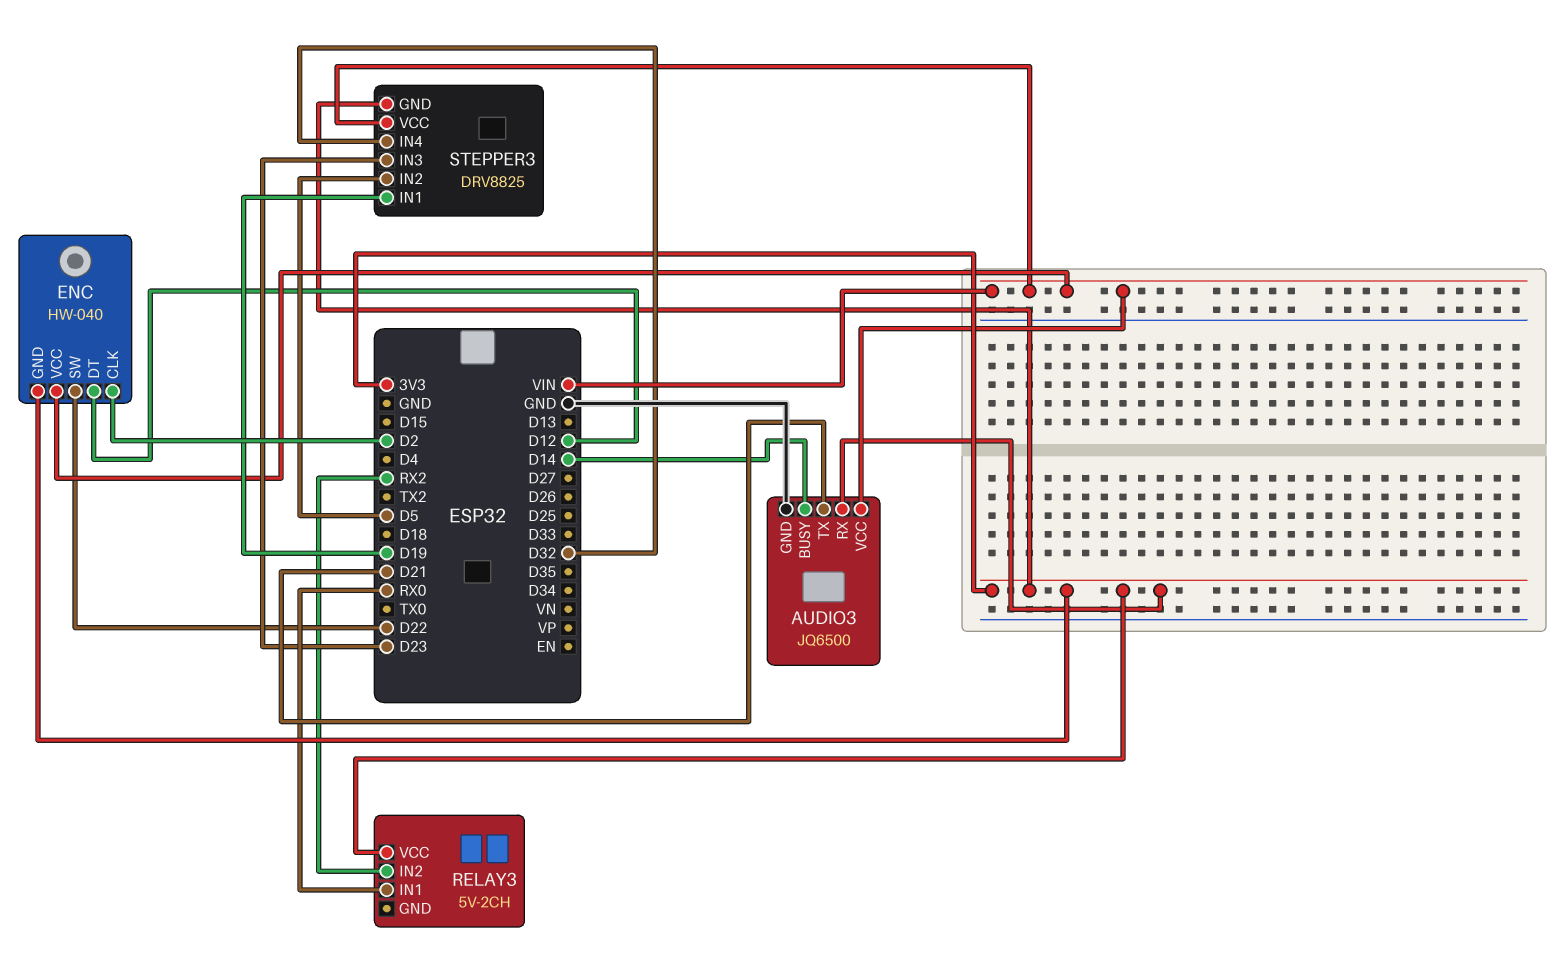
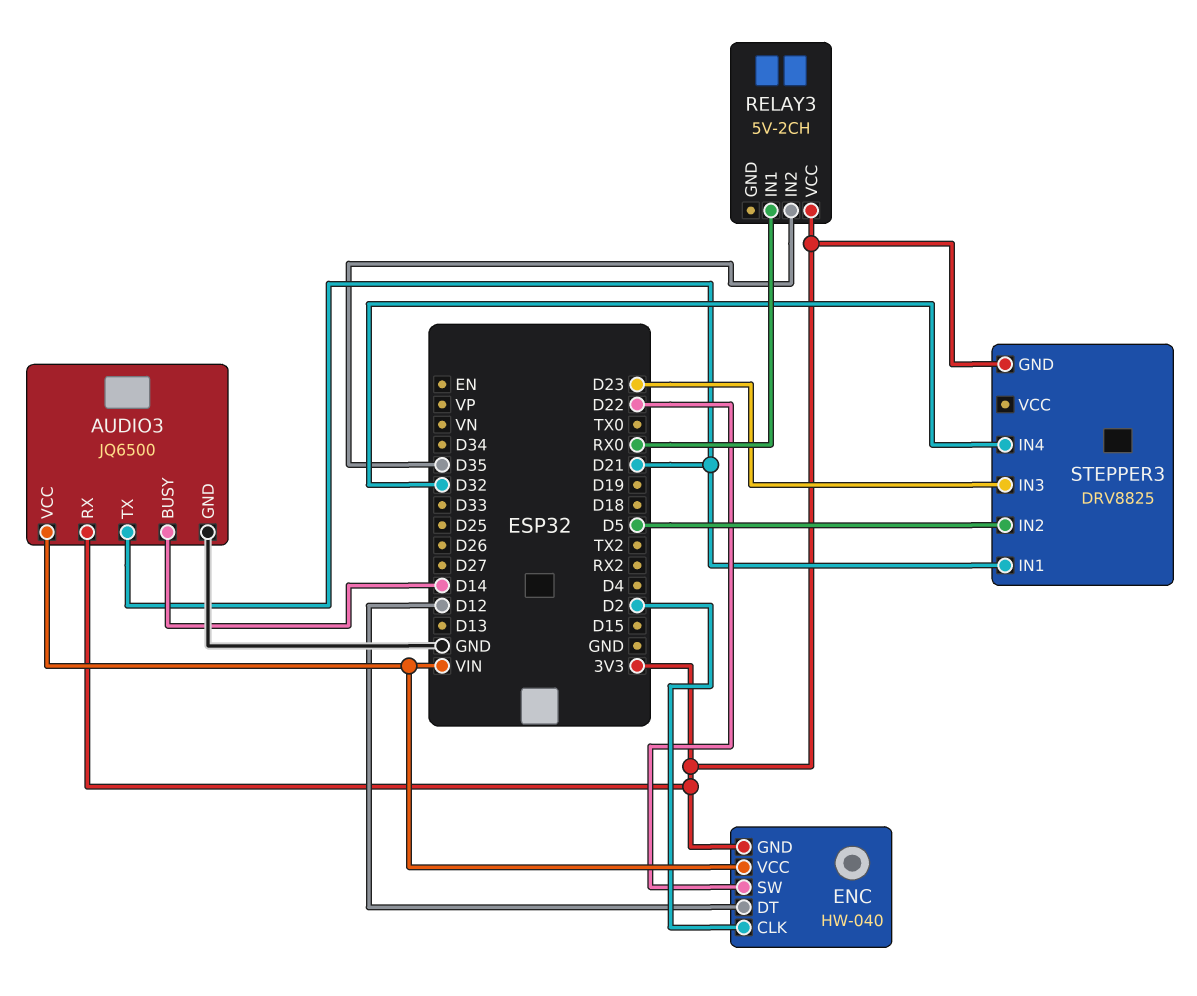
RELAY3 pin IN2: RX2 -> D35
STEPPER3 pin IN1: D19 -> D21
STEPPER3 pin VCC: VIN -> none

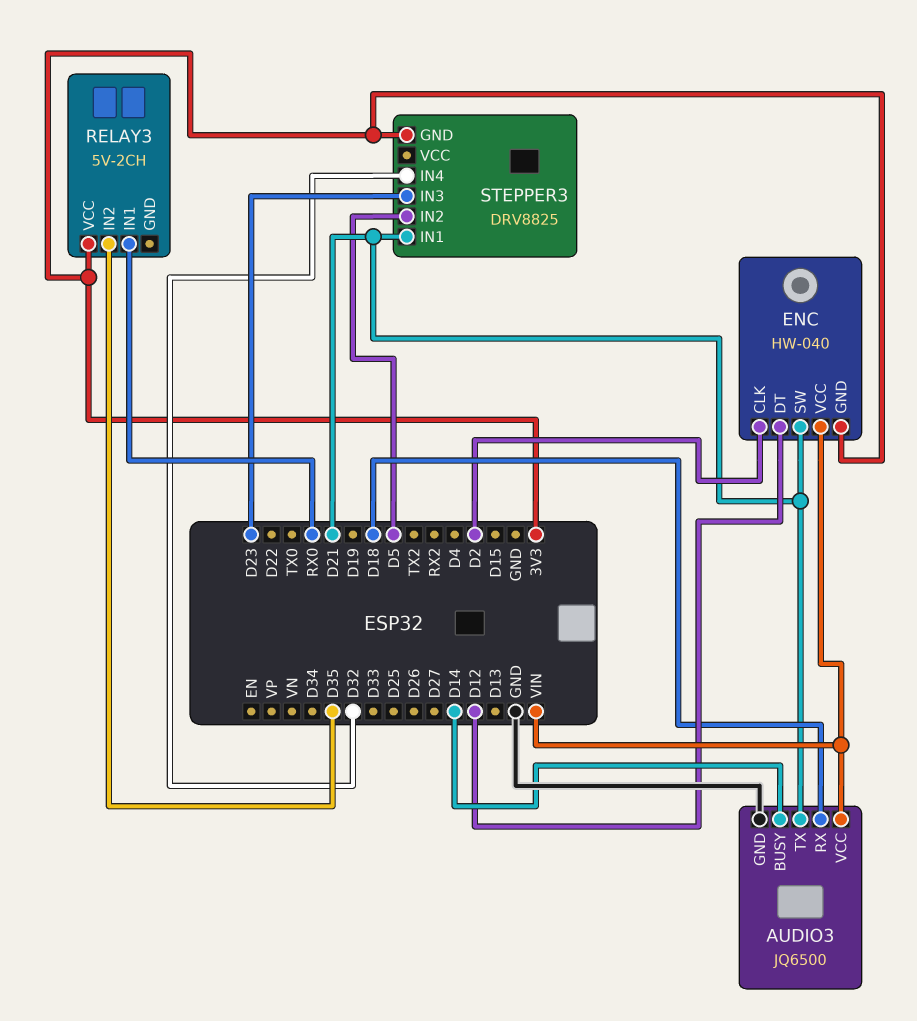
AUDIO3 pin RX: 3V3 -> D18
ENC pin SW: D22 -> D21

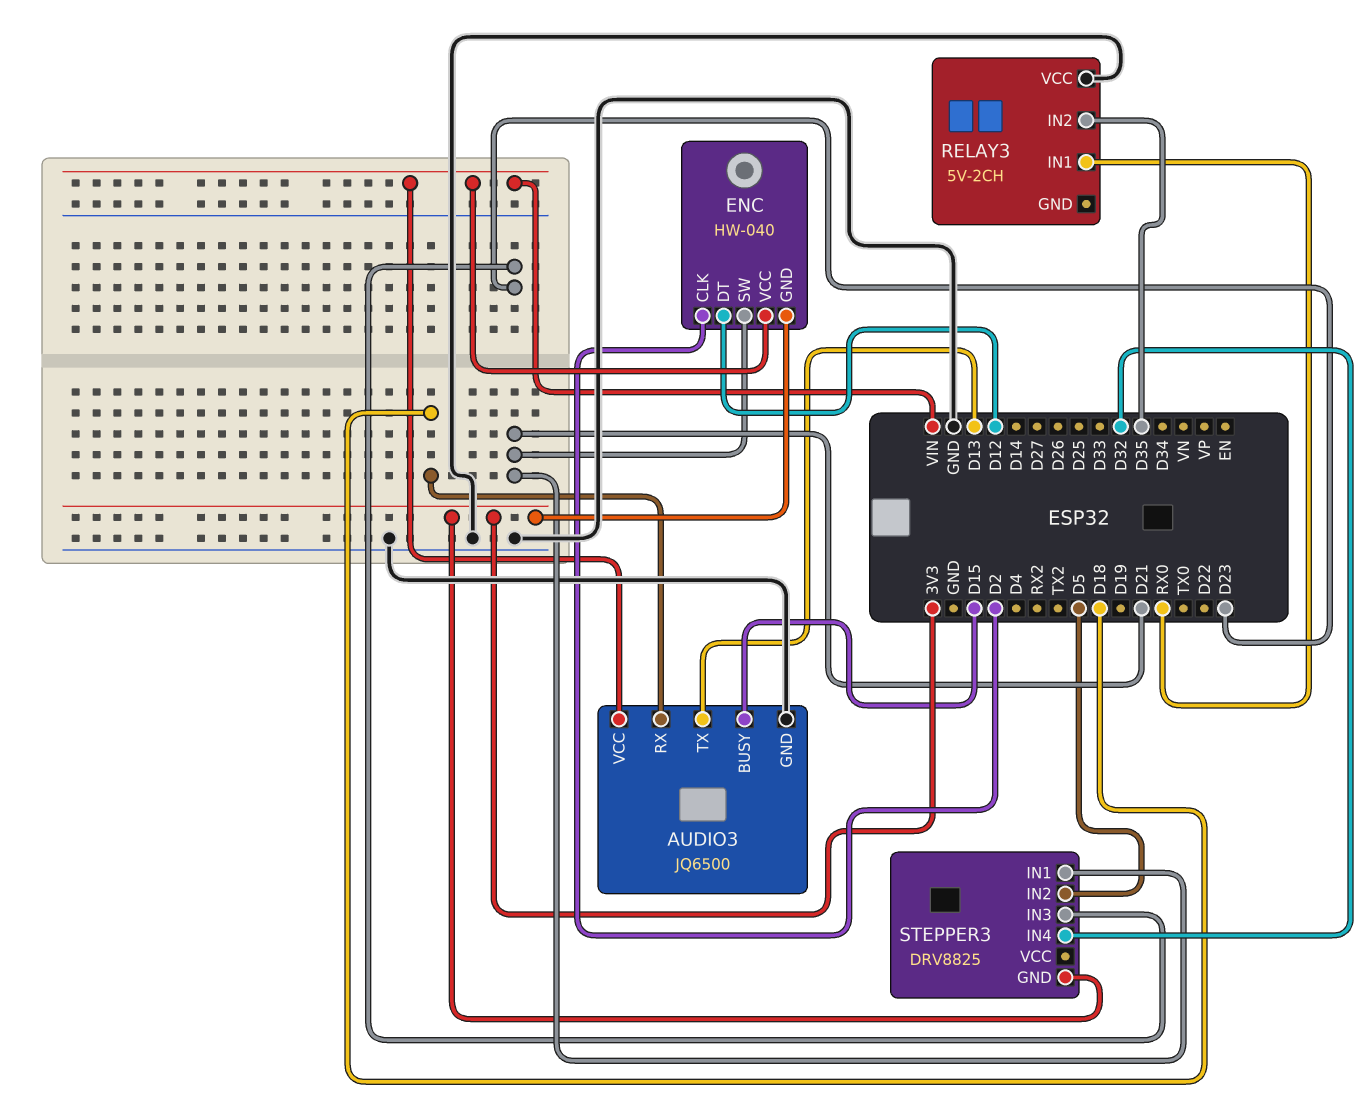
AUDIO3 pin BUSY: D14 -> D15
AUDIO3 pin TX: D21 -> D13
RELAY3 pin VCC: 3V3 -> GND

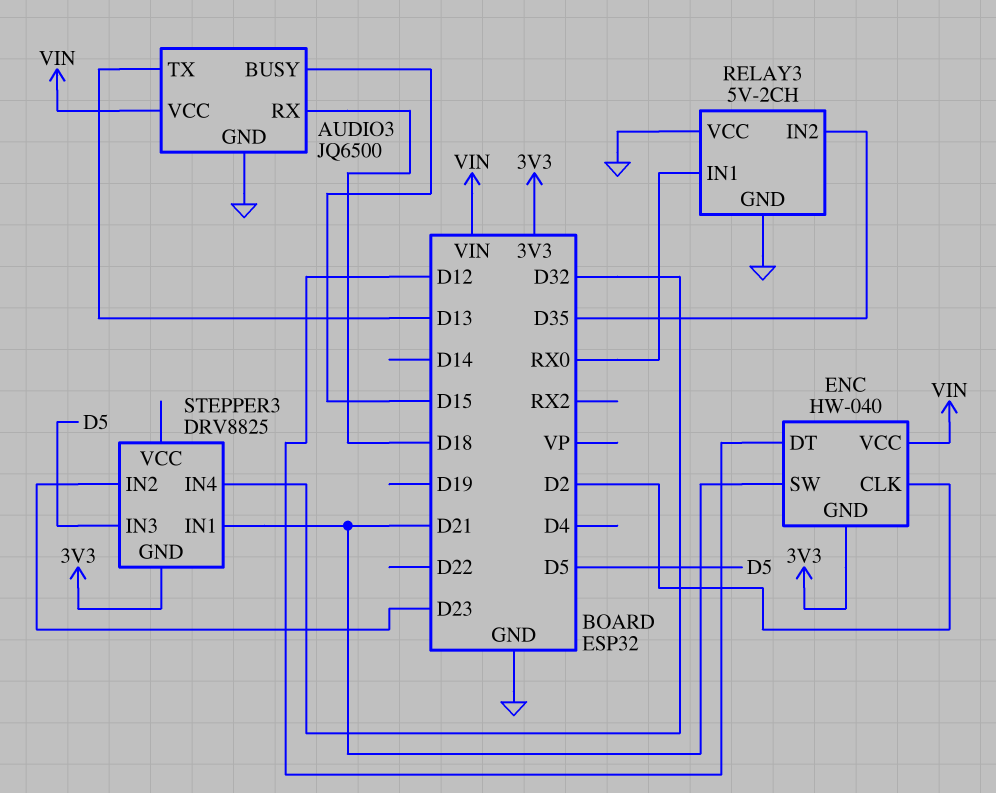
RELAY3 pin GND: none -> GND
STEPPER3 pin IN2: D5 -> D23
STEPPER3 pin IN3: D23 -> D5

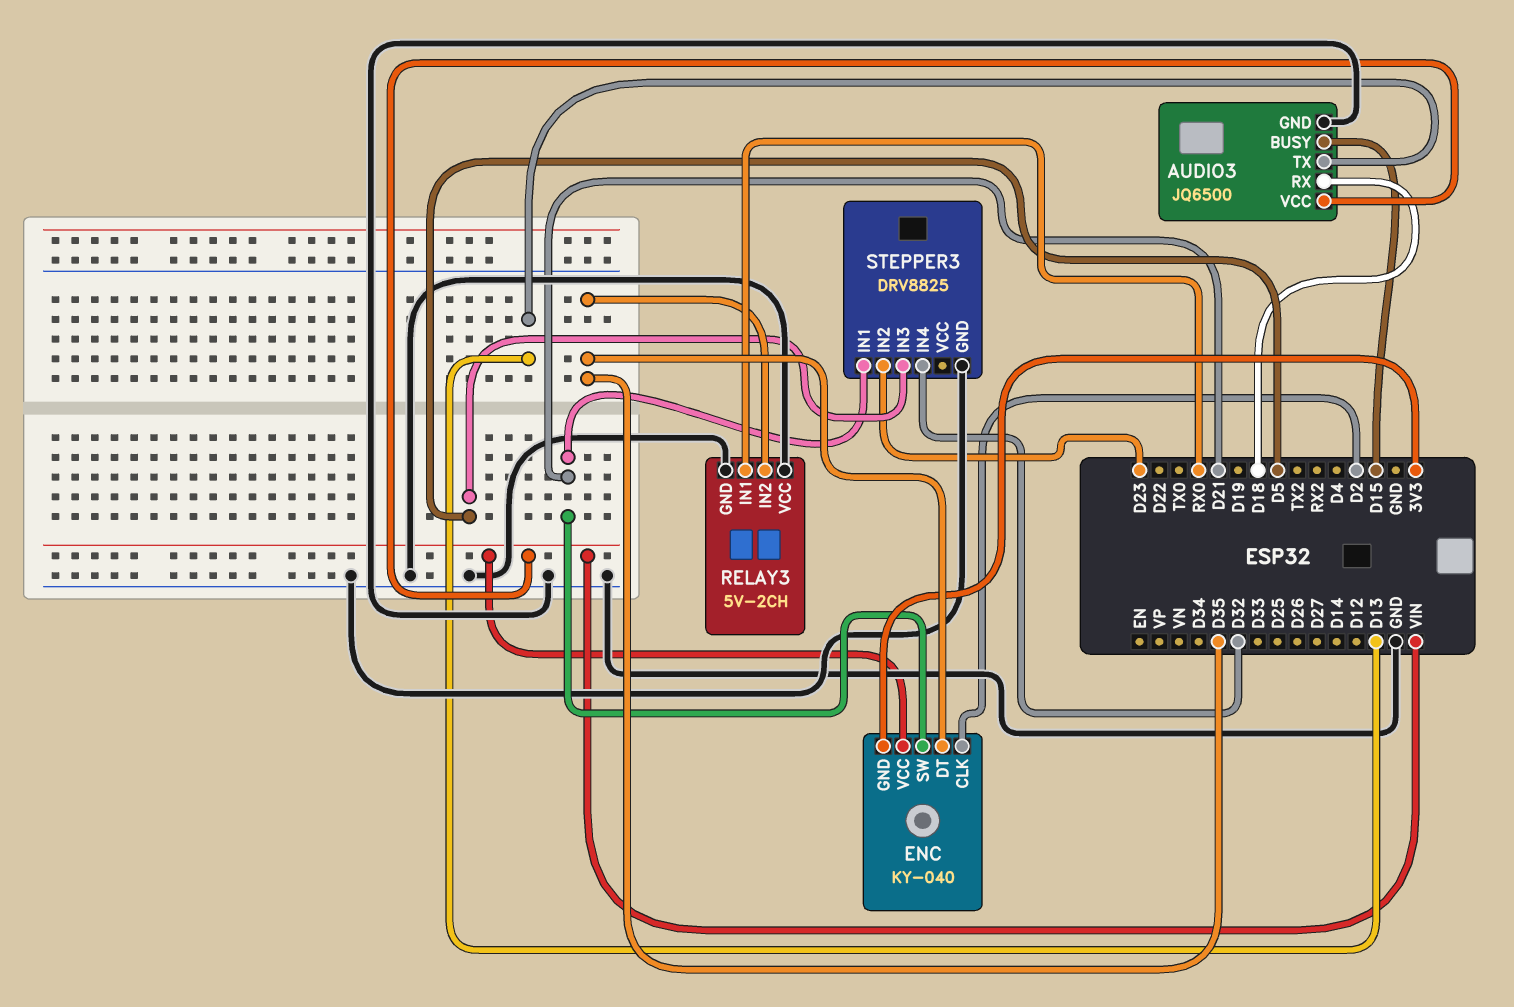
ENC: HW-040 -> KY-040
ENC pin DT: D12 -> D35
STEPPER3 pin GND: 3V3 -> GND

